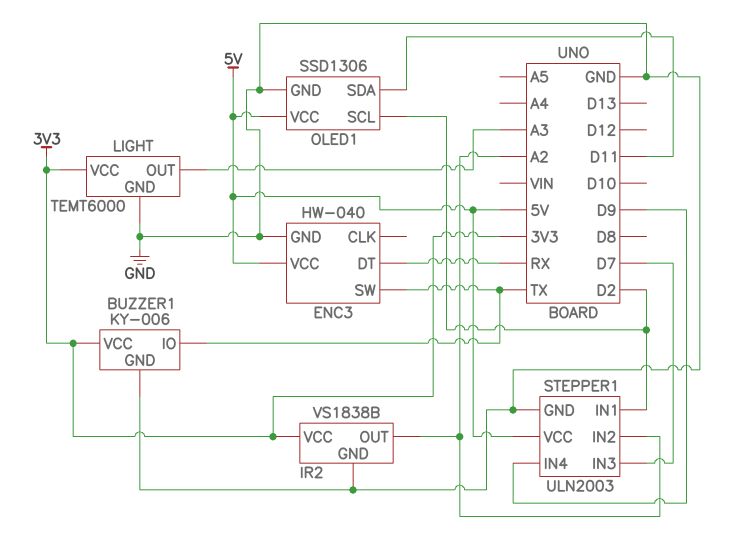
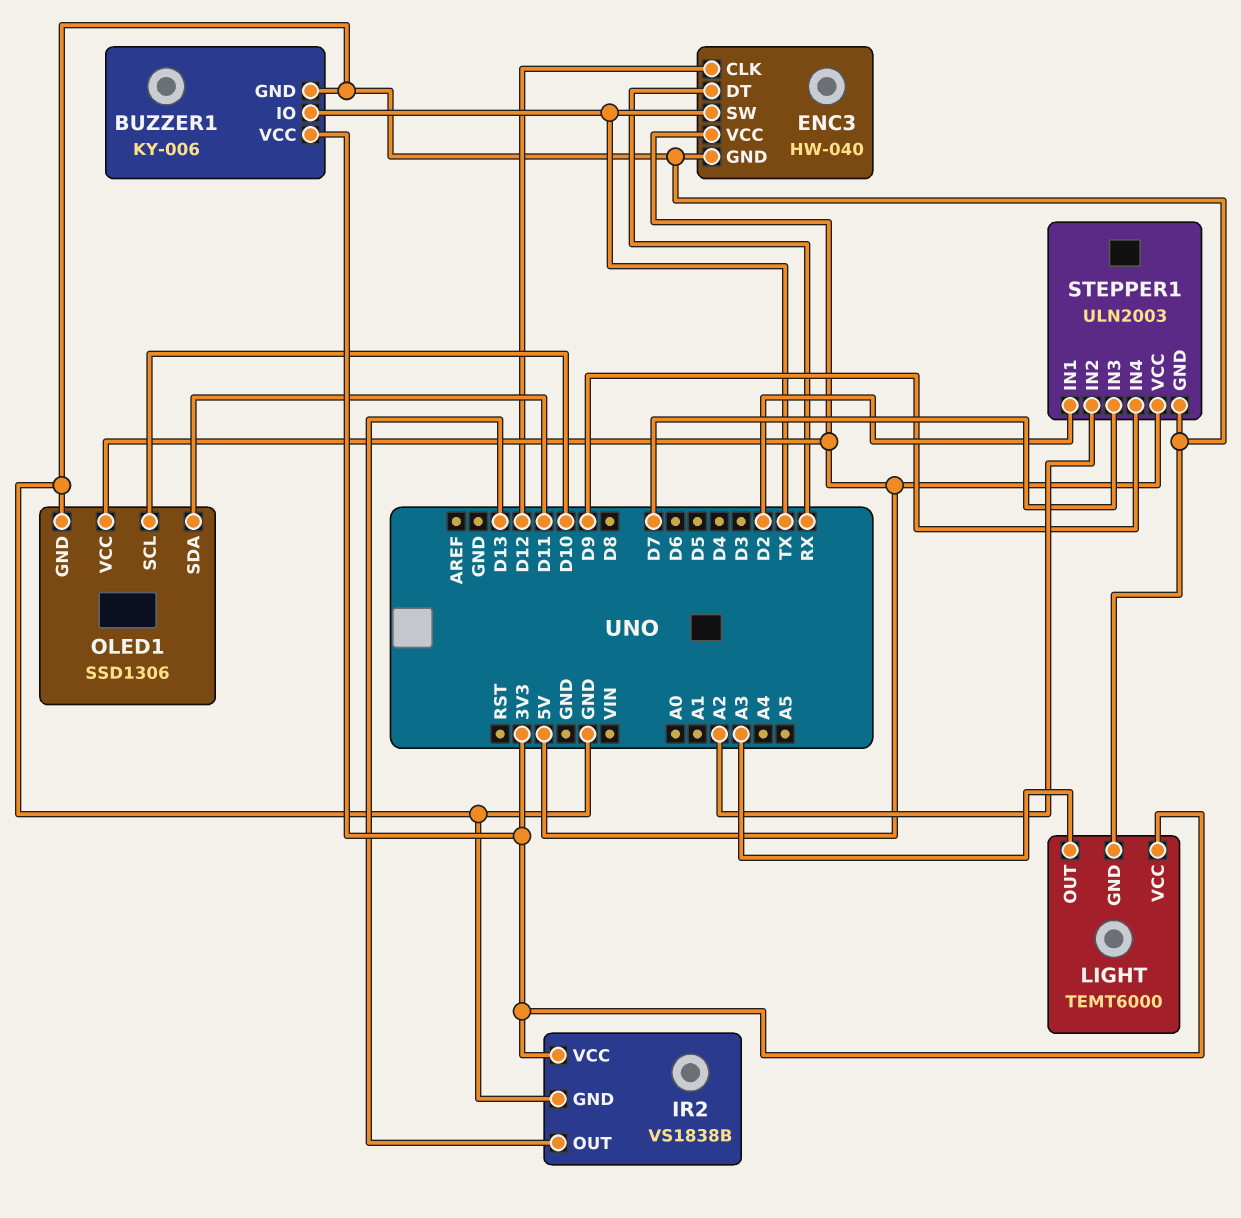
ENC3 pin CLK: none -> D12
IR2 pin OUT: A2 -> D13
OLED1 pin SCL: D2 -> D10

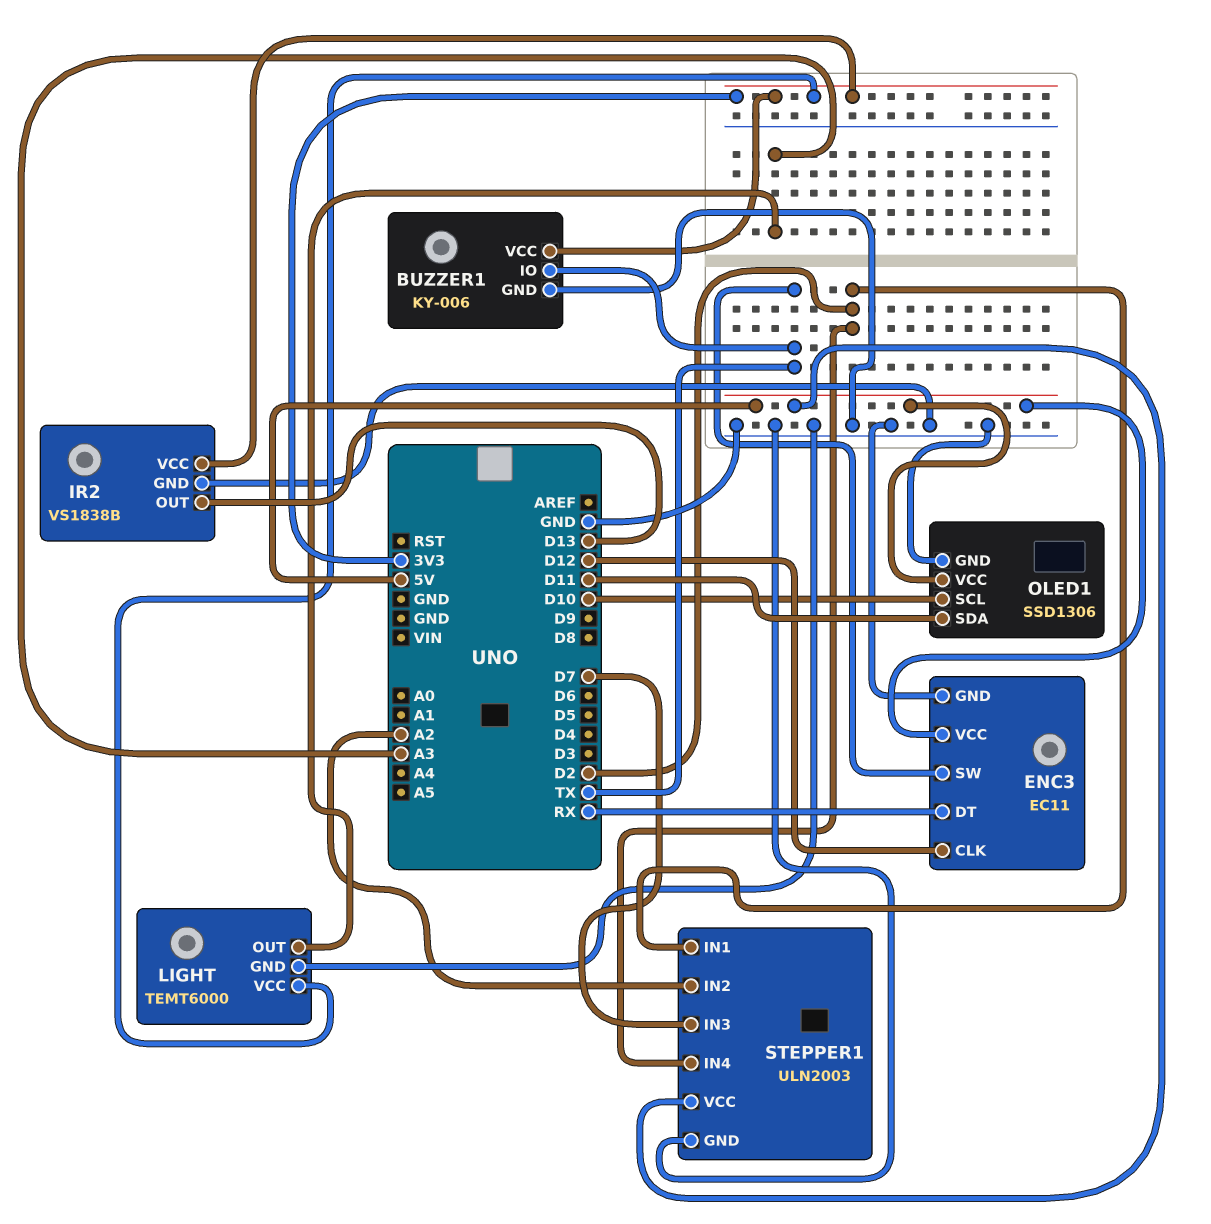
ENC3: HW-040 -> EC11
STEPPER1 pin IN4: D9 -> D2

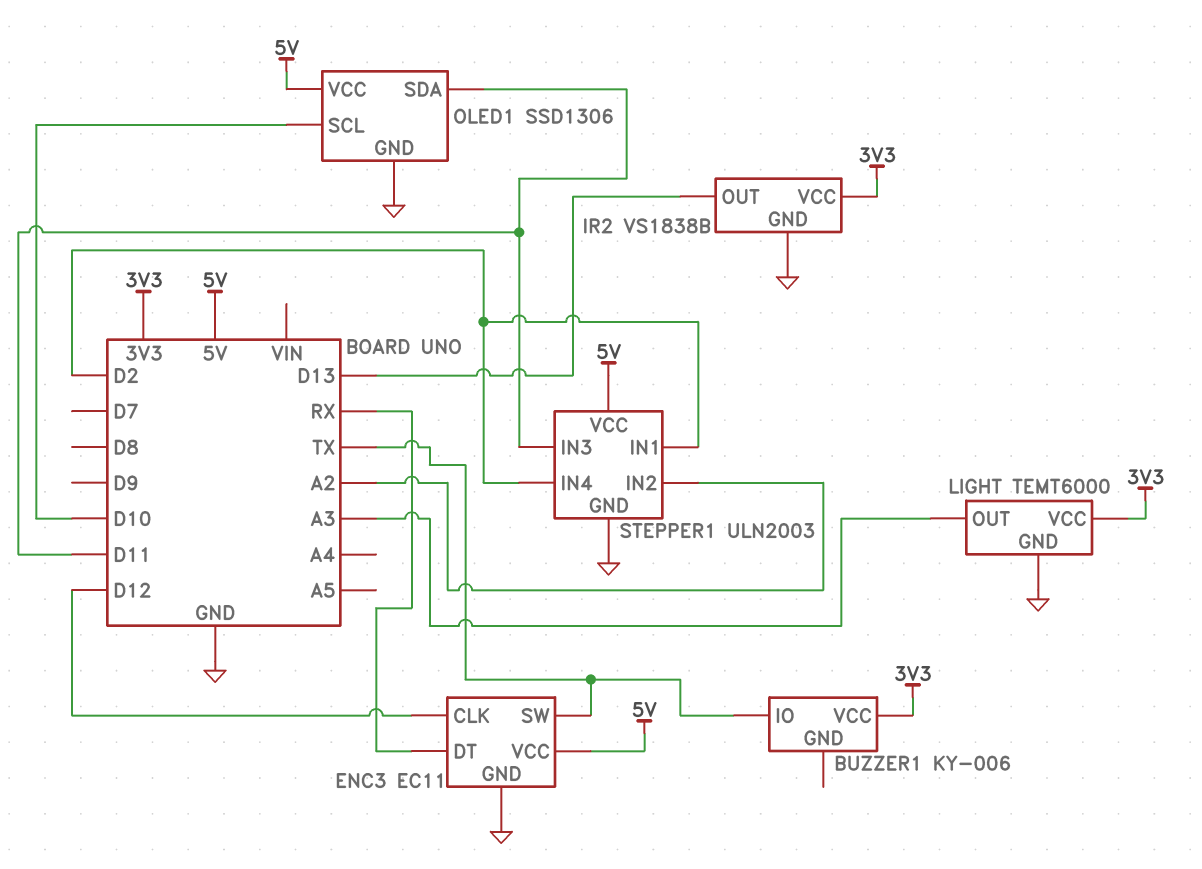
BUZZER1 pin GND: GND -> none
STEPPER1 pin IN3: D7 -> D11

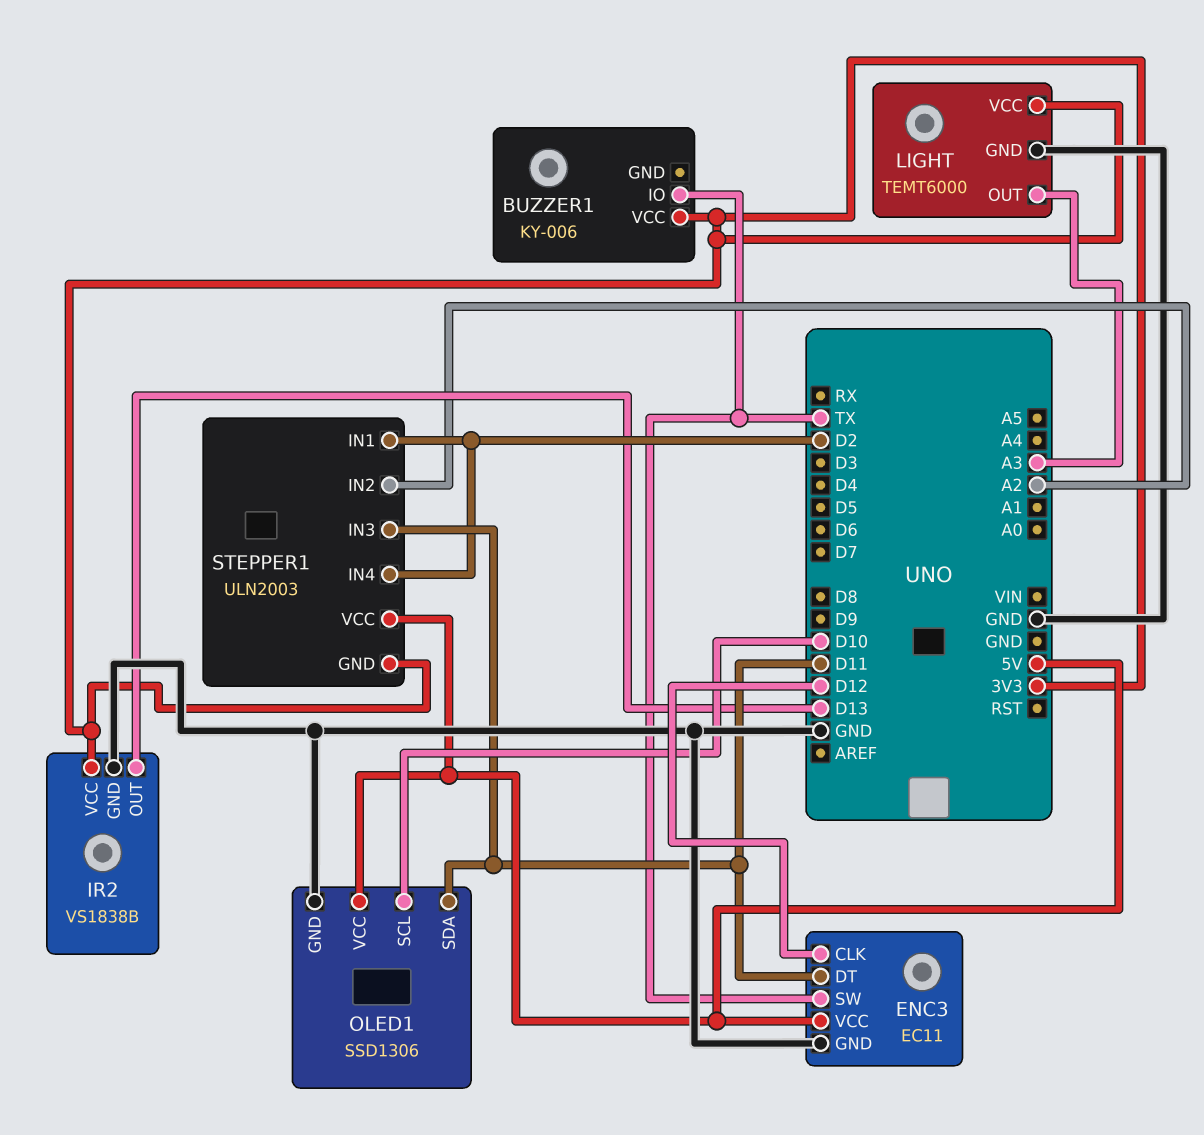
ENC3 pin DT: RX -> D11
STEPPER1 pin GND: GND -> 3V3

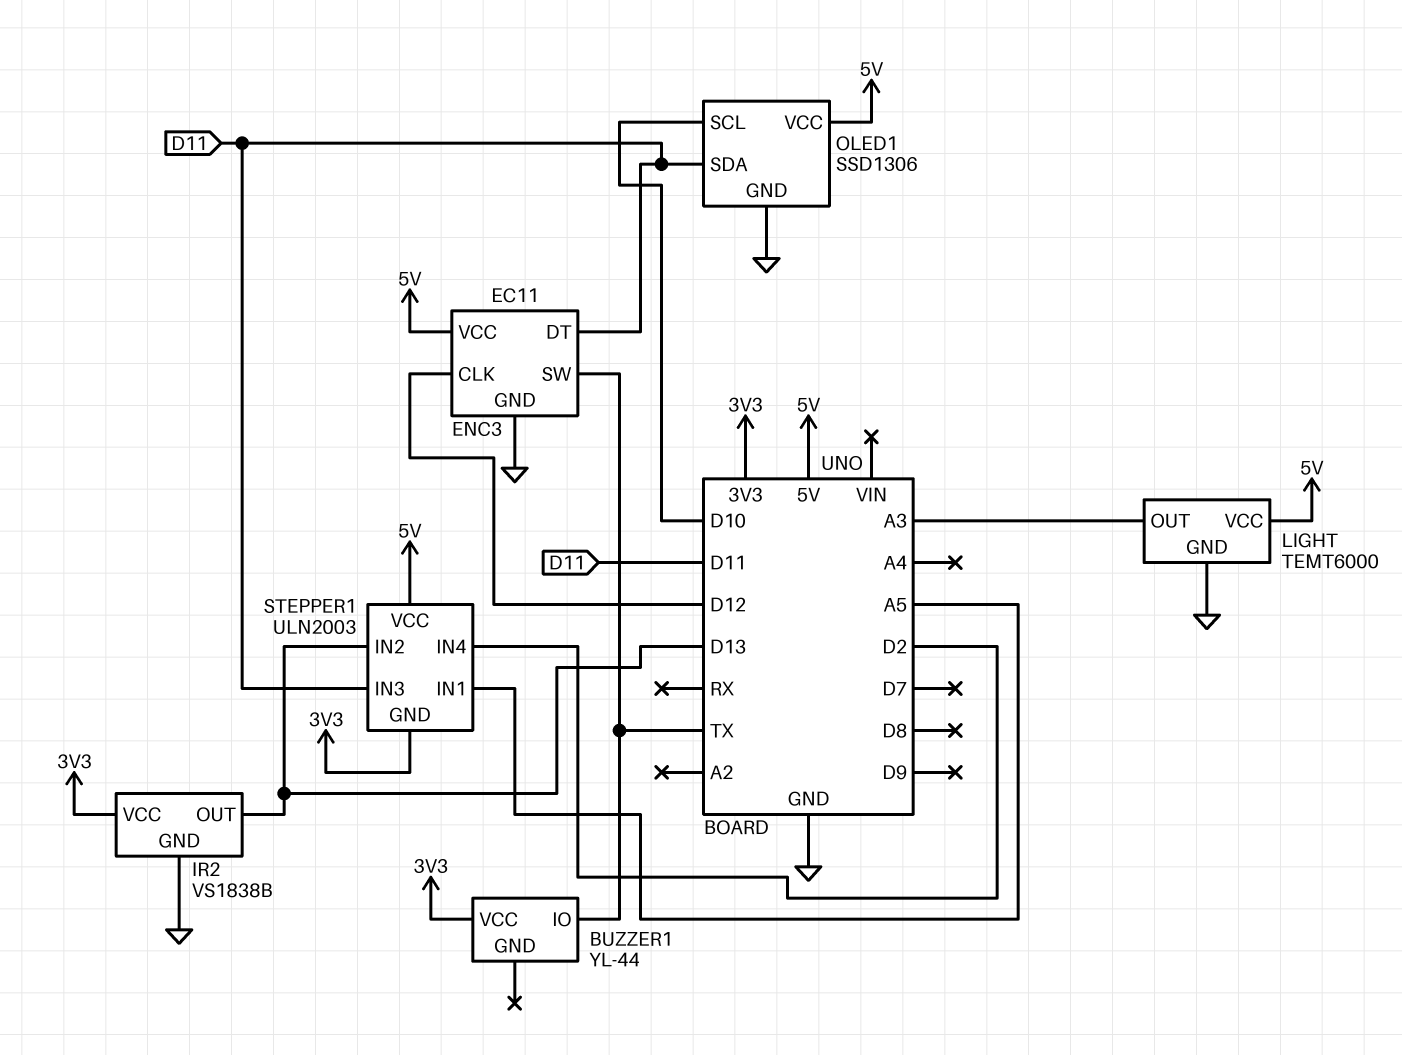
BUZZER1: KY-006 -> YL-44
LIGHT pin VCC: 3V3 -> 5V
STEPPER1 pin IN1: D2 -> A5
STEPPER1 pin IN2: A2 -> D13

